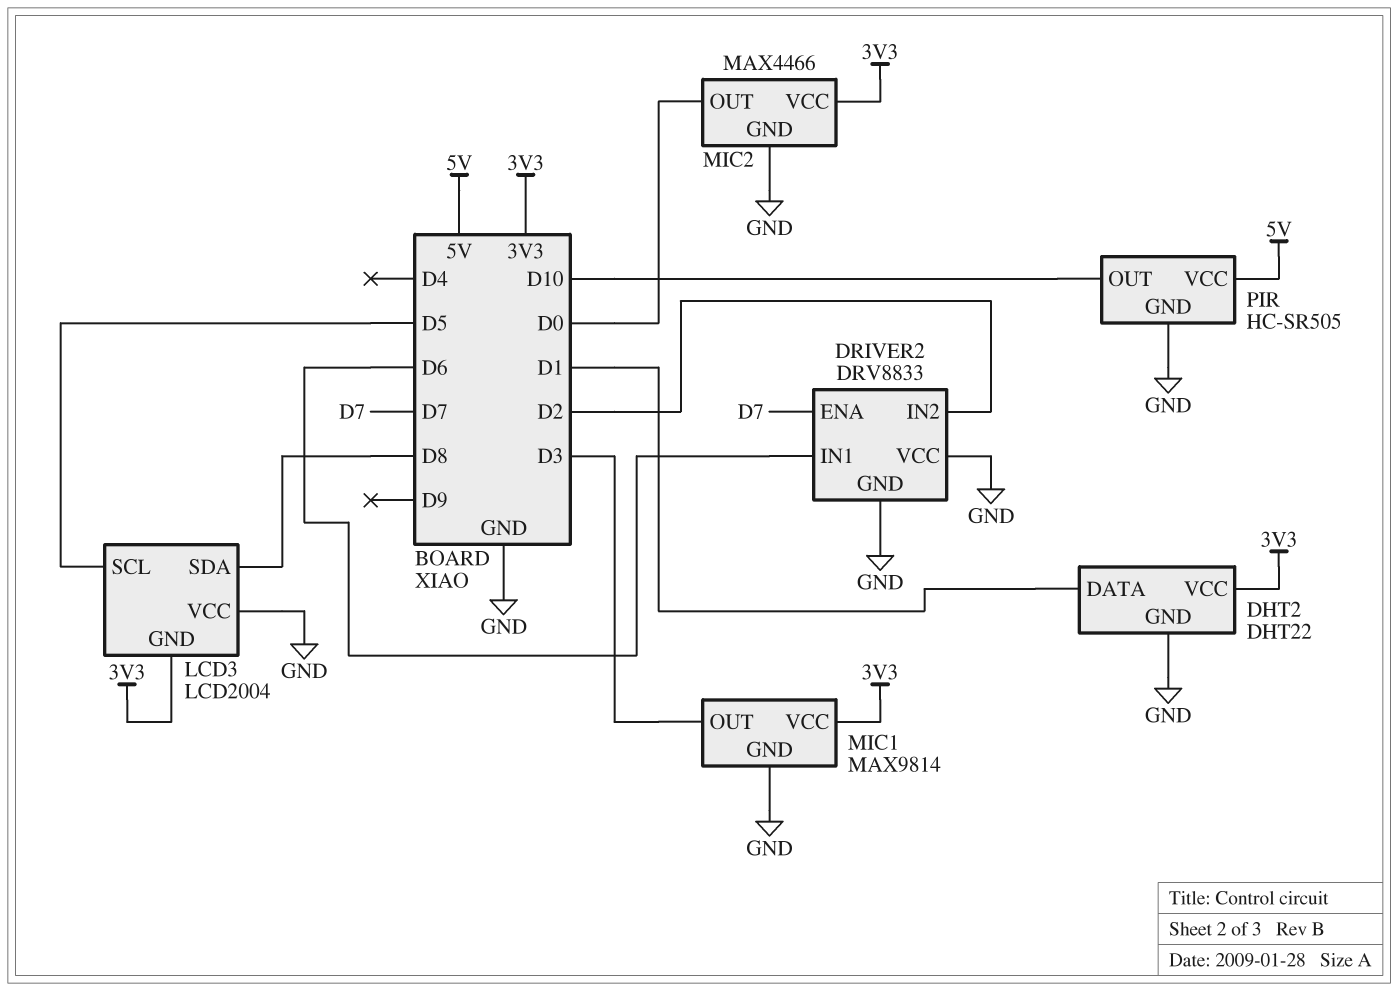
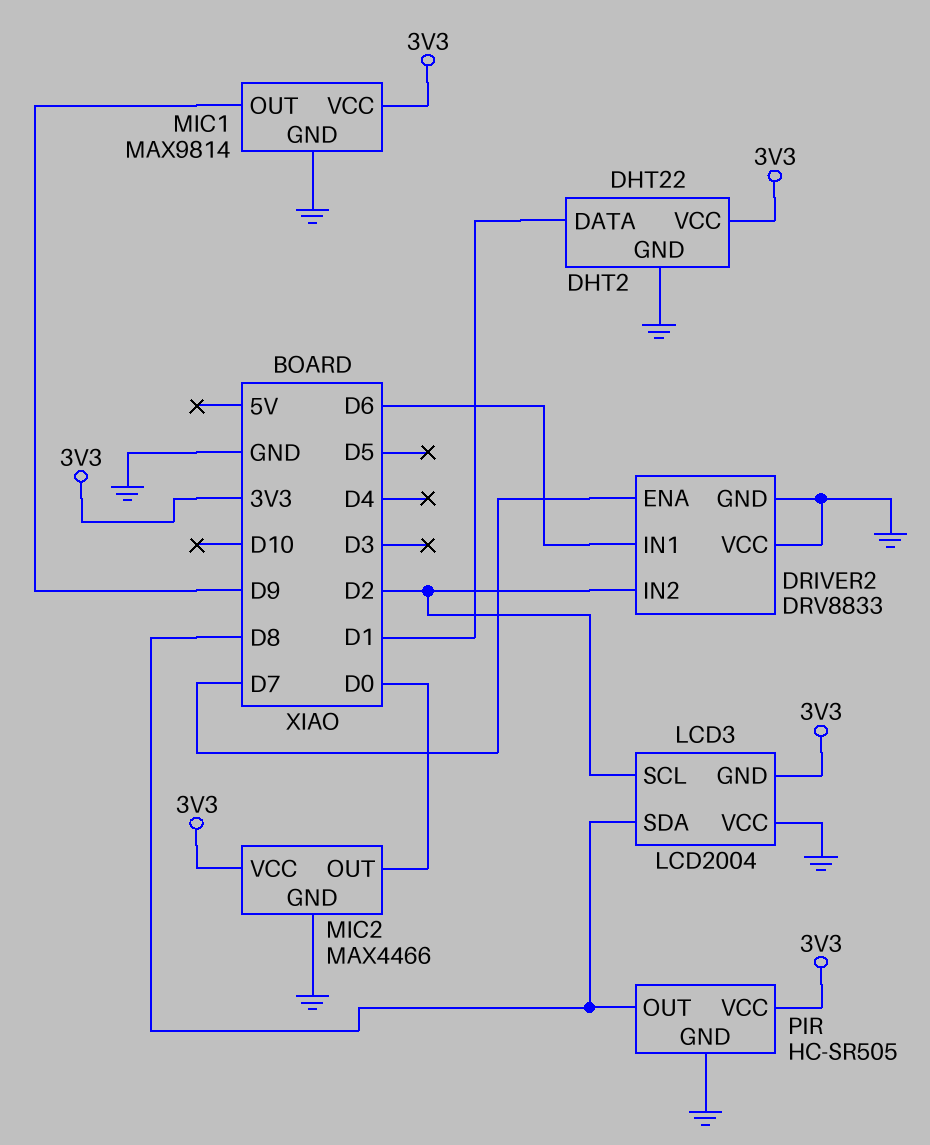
LCD3 pin SCL: D5 -> D2
MIC1 pin OUT: D3 -> D9
PIR pin OUT: D10 -> D8
PIR pin VCC: 5V -> 3V3

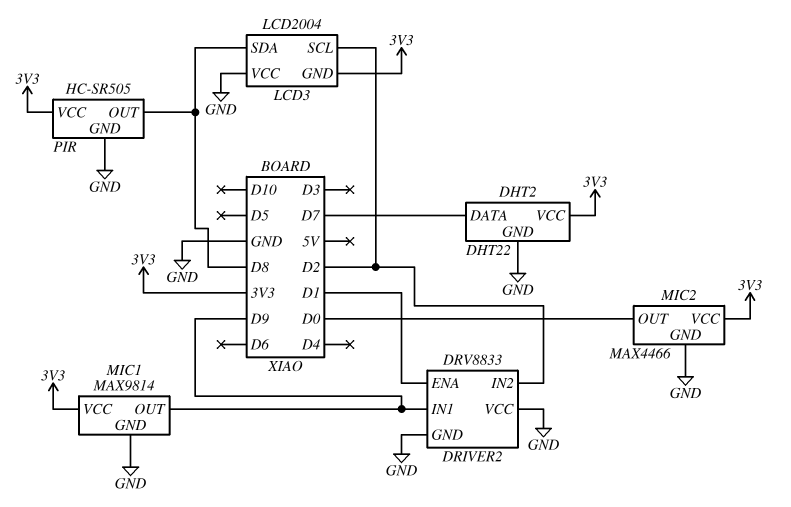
DHT2 pin DATA: D1 -> D7
DRIVER2 pin ENA: D7 -> D1
DRIVER2 pin IN1: D6 -> D9

